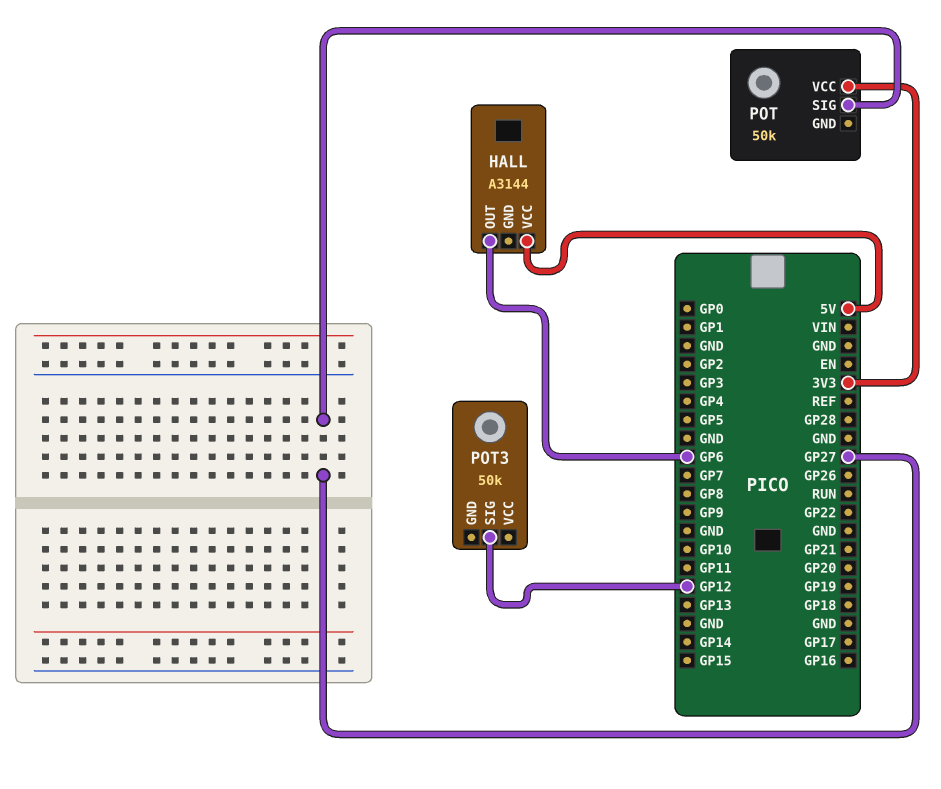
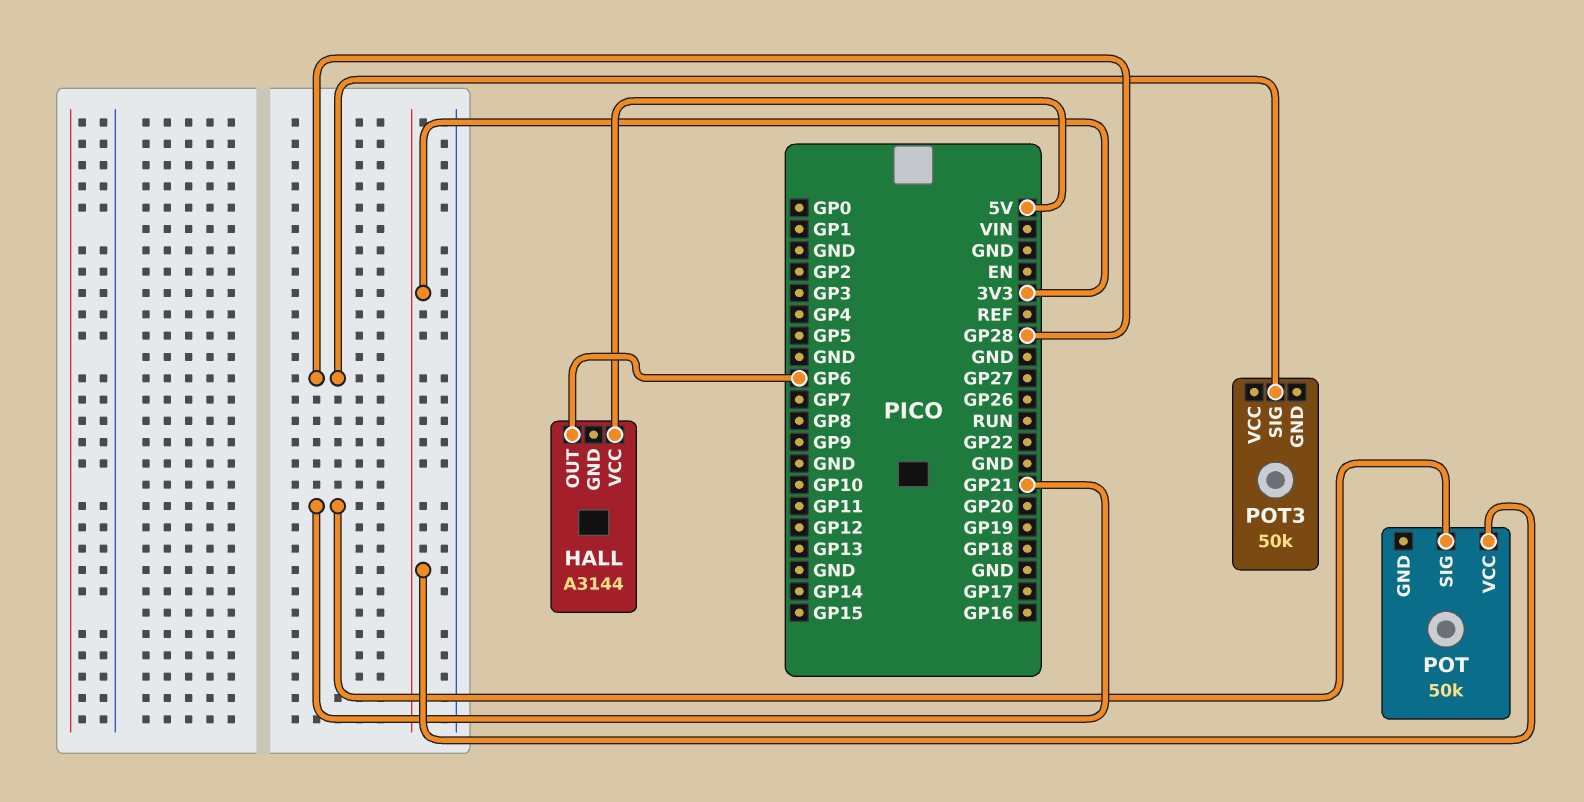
POT pin SIG: GP27 -> GP21
POT3 pin SIG: GP12 -> GP28

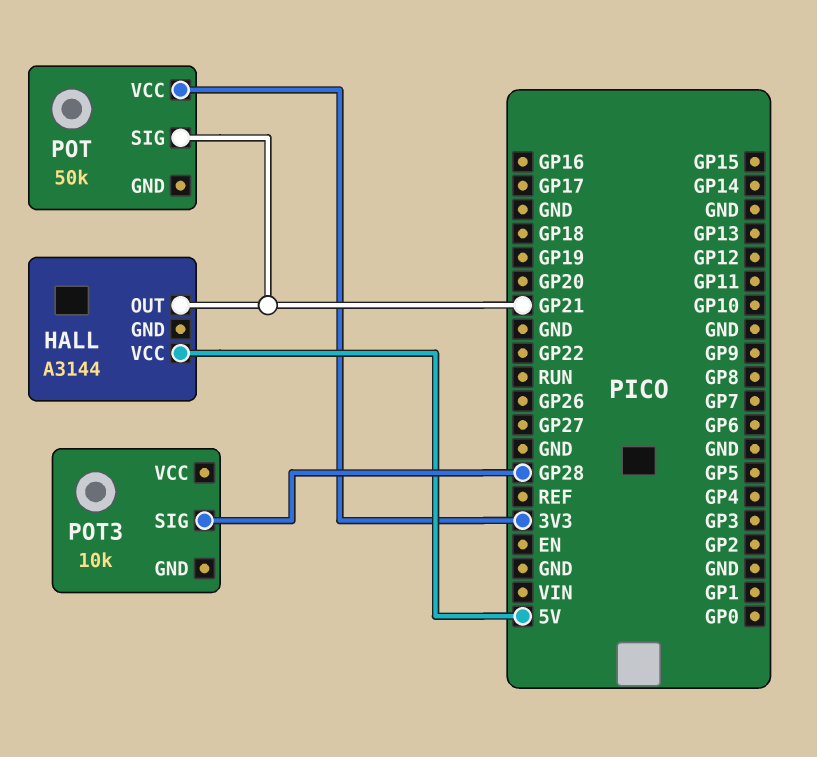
HALL pin OUT: GP6 -> GP21
POT3: 50k -> 10k

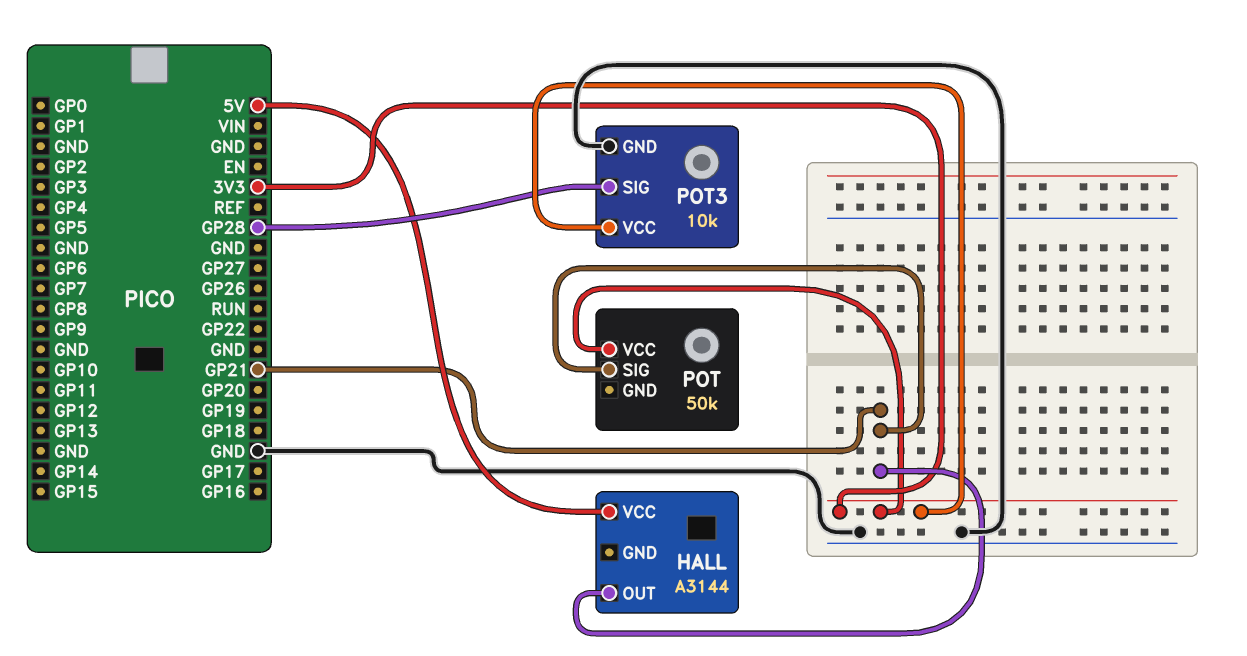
POT3 pin GND: none -> GND
POT3 pin VCC: none -> 3V3

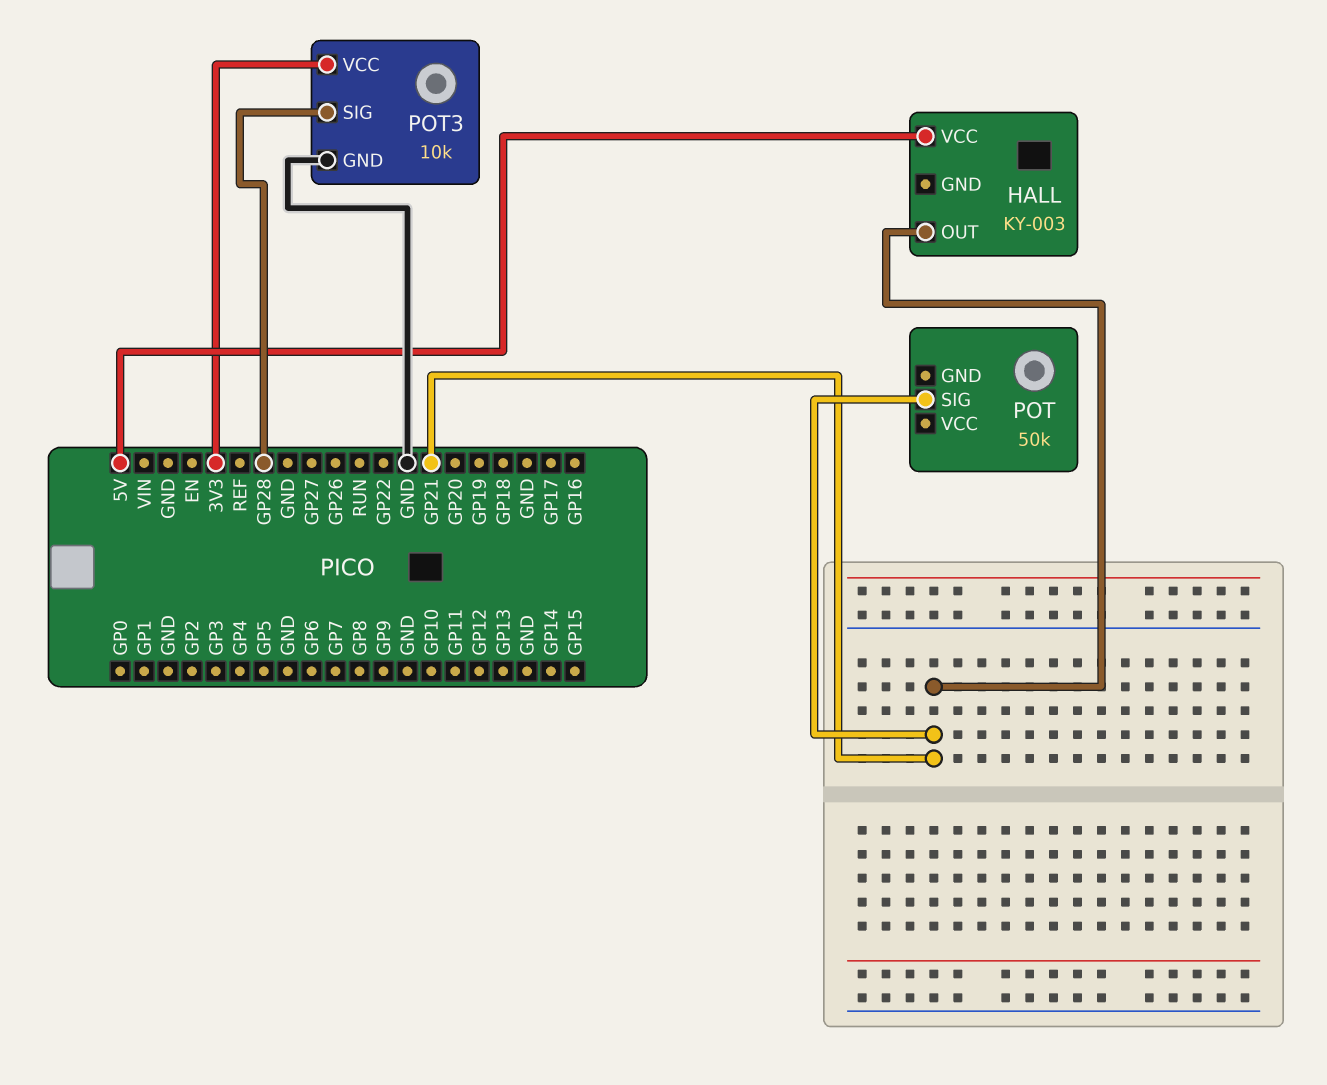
HALL: A3144 -> KY-003
POT pin VCC: 3V3 -> none

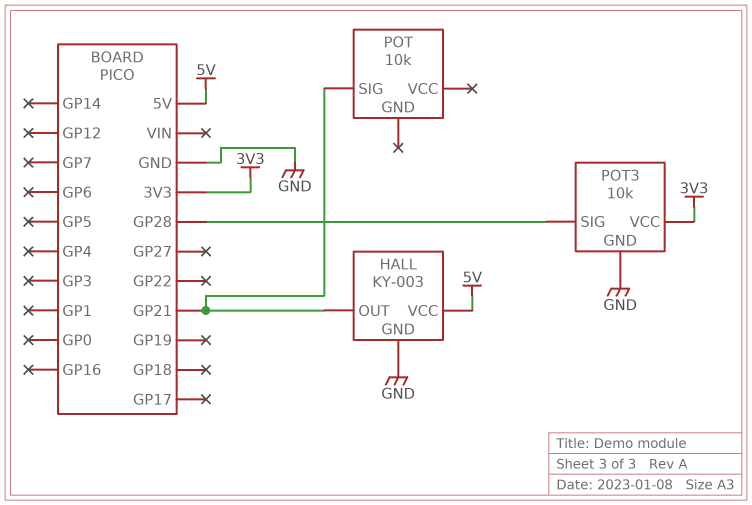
HALL pin GND: none -> GND
POT: 50k -> 10k

